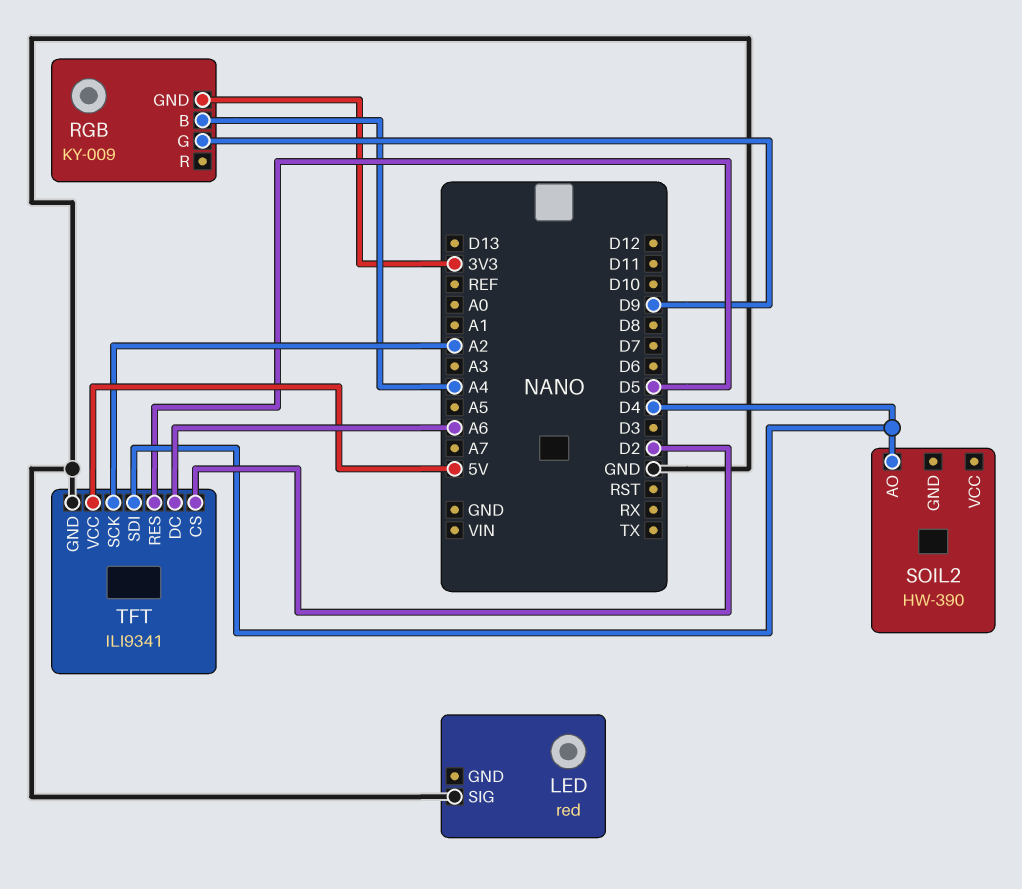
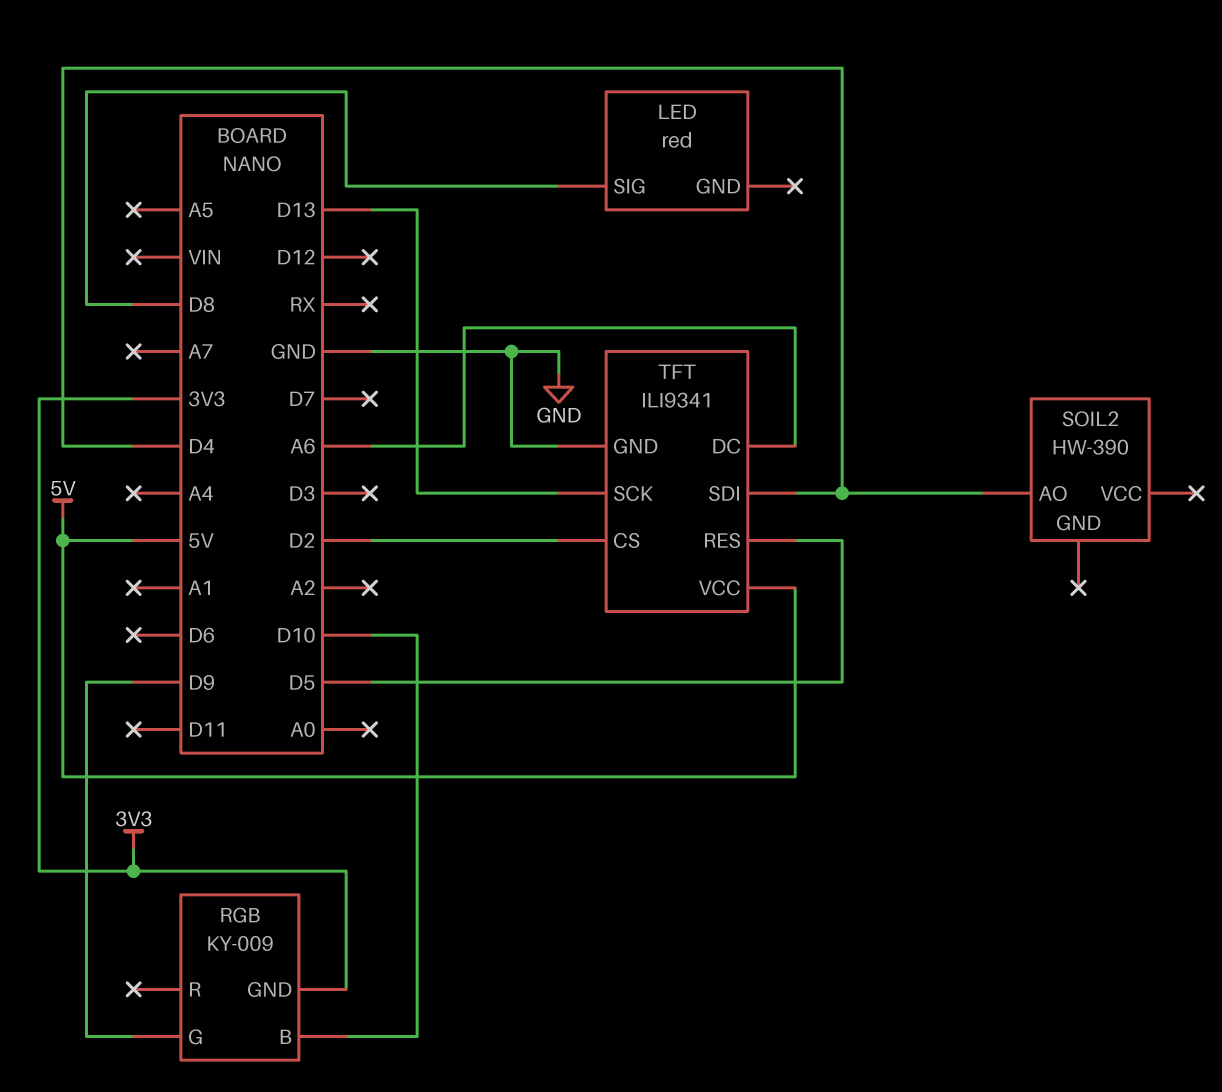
LED pin SIG: GND -> D8
RGB pin B: A4 -> D10
TFT pin SCK: A2 -> D13

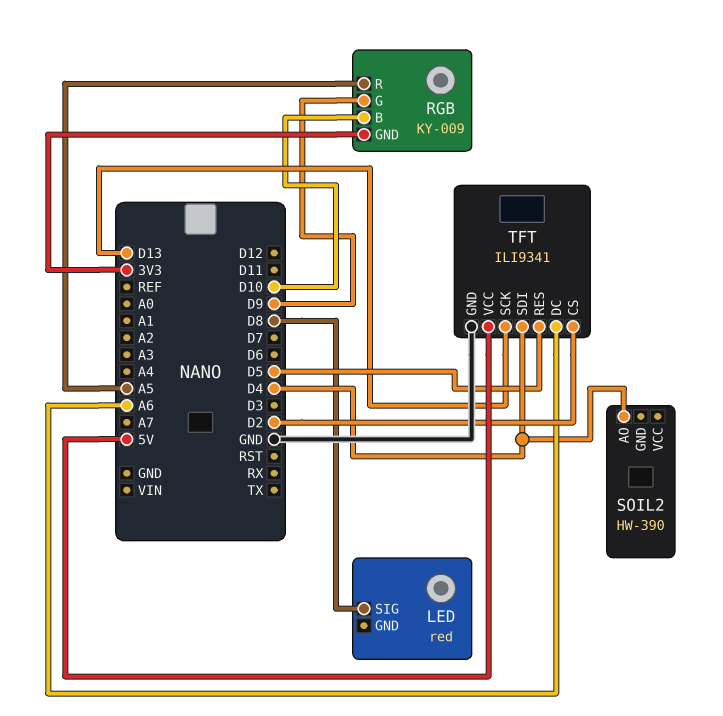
RGB pin R: none -> A5

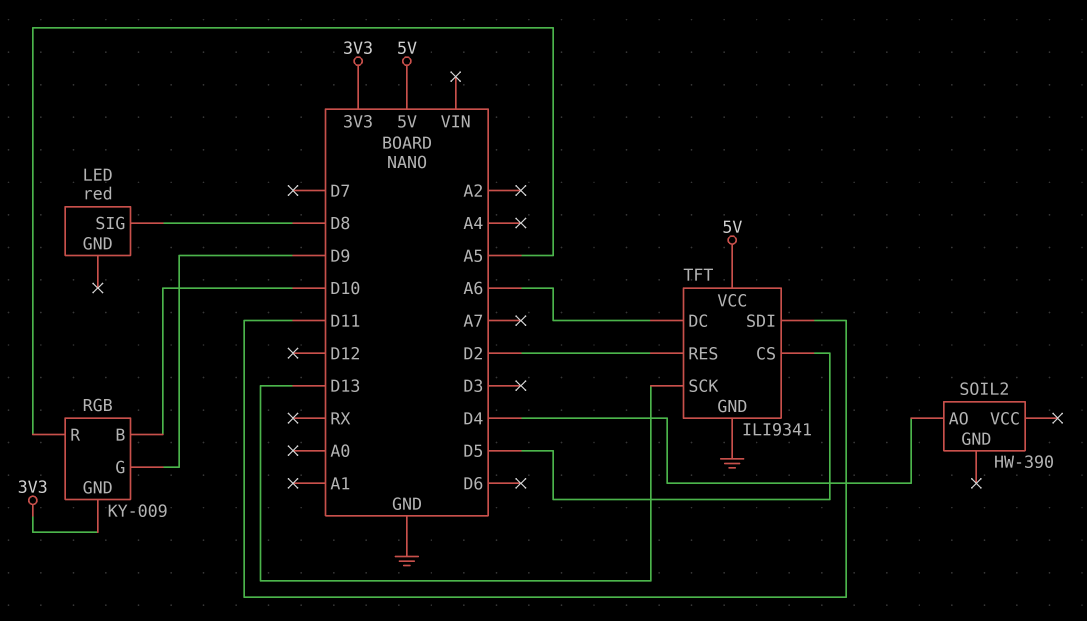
TFT pin CS: D2 -> D5
TFT pin RES: D5 -> D2
TFT pin SDI: D4 -> D11

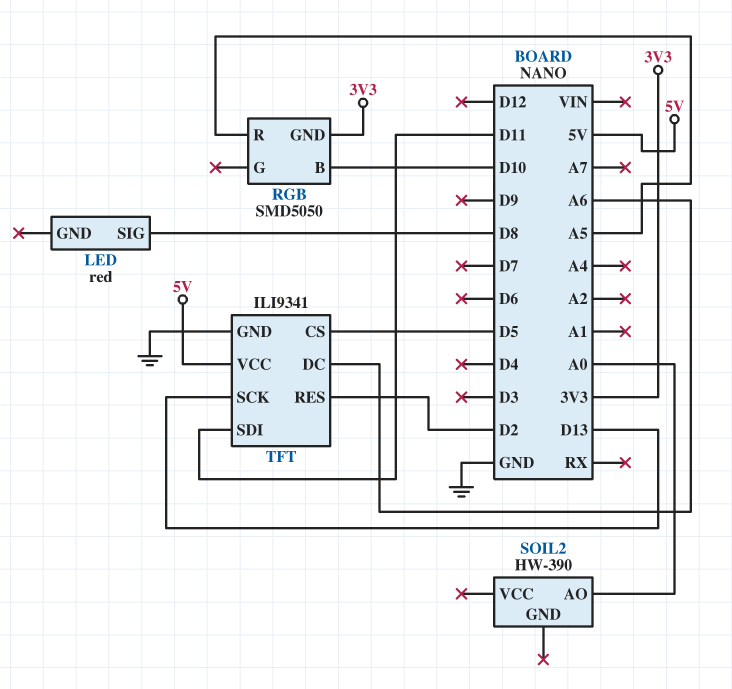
RGB: KY-009 -> SMD5050
RGB pin G: D9 -> none
SOIL2 pin AO: D4 -> A0

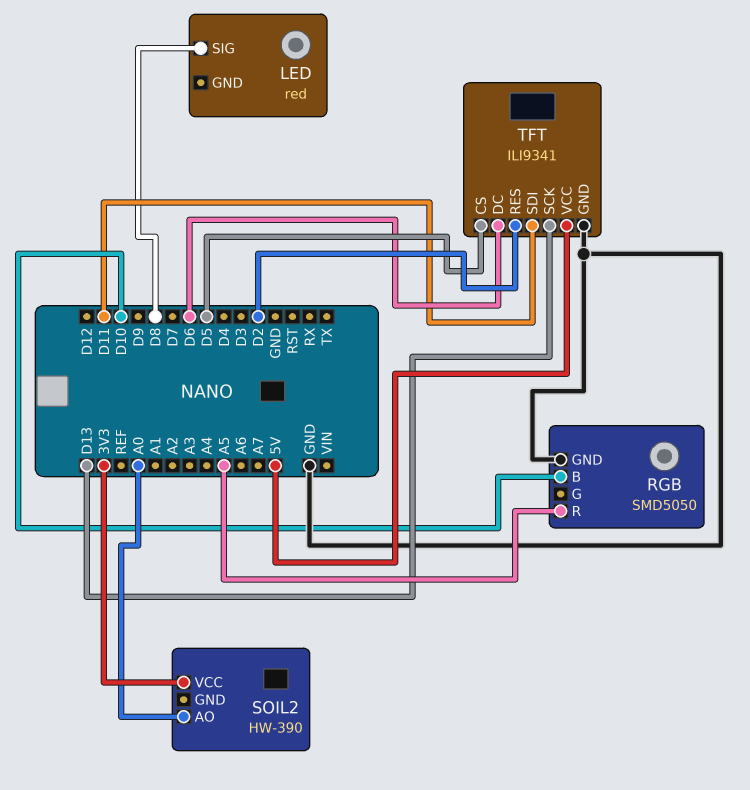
RGB pin GND: 3V3 -> GND
SOIL2 pin VCC: none -> 3V3
TFT pin DC: A6 -> D6

